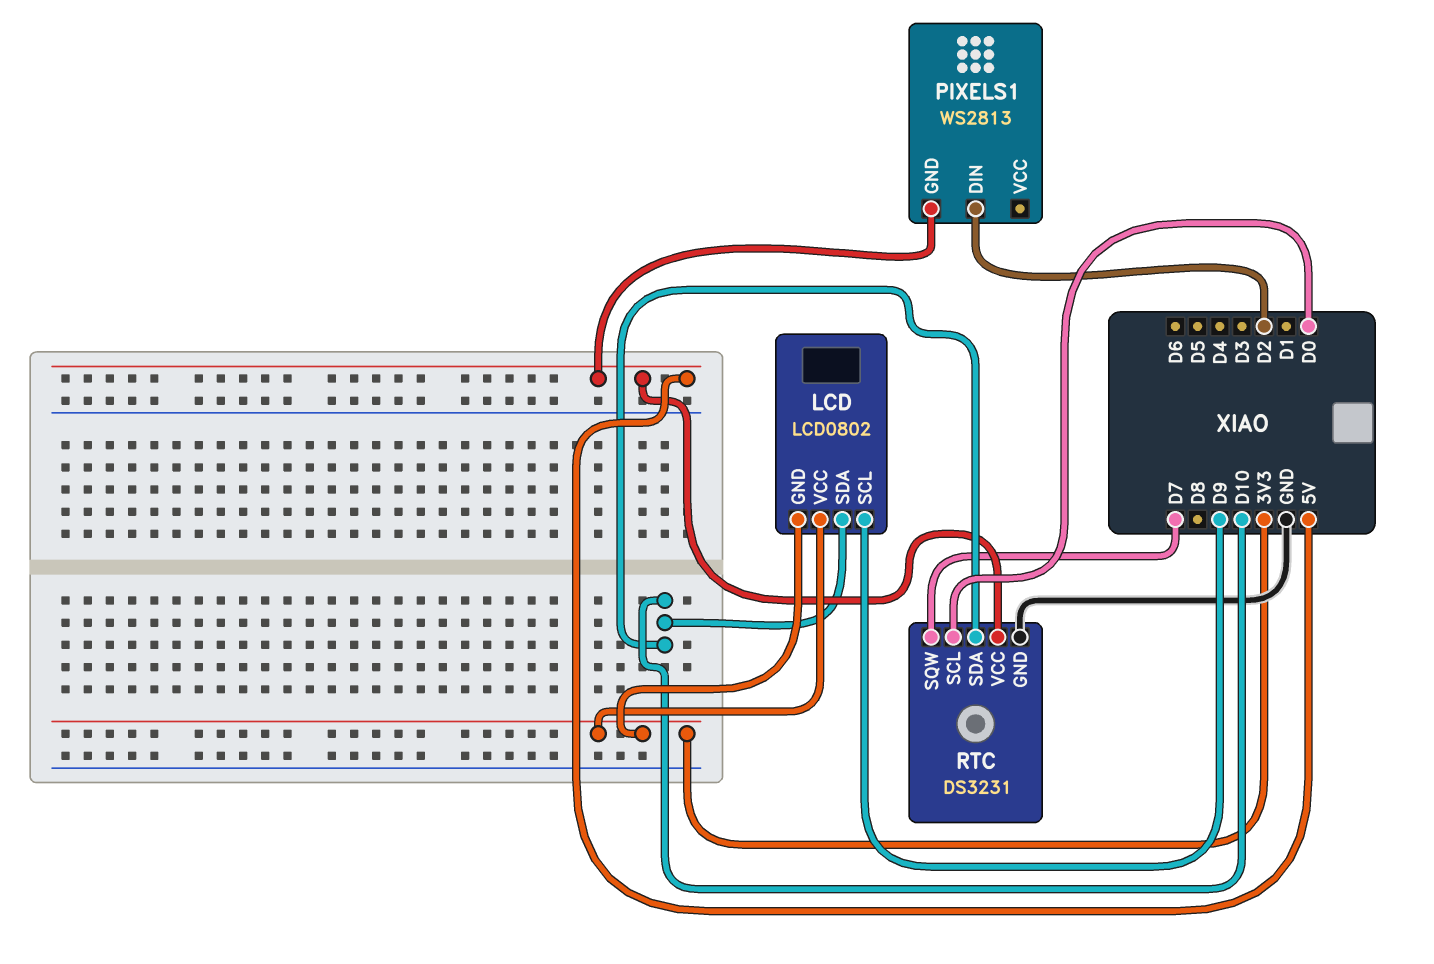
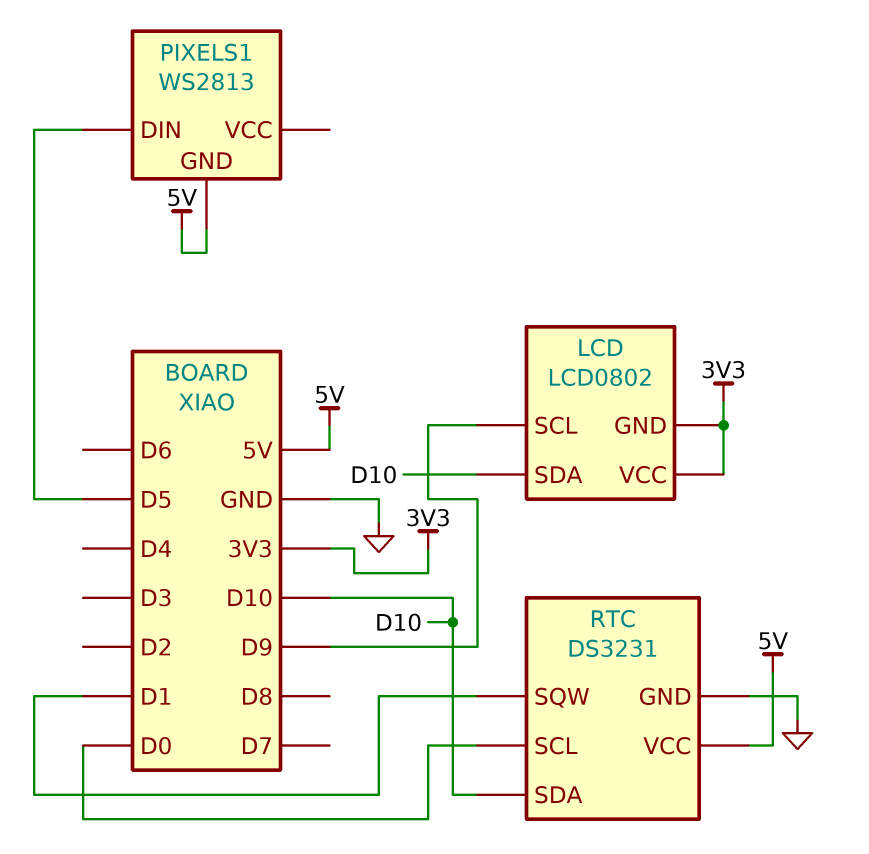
PIXELS1 pin DIN: D2 -> D5
RTC pin SQW: D7 -> D1

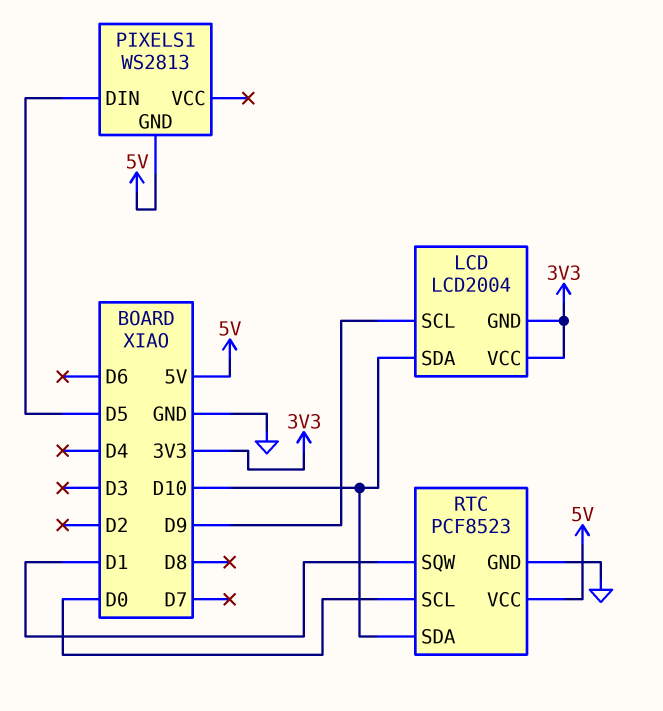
LCD: LCD0802 -> LCD2004
RTC: DS3231 -> PCF8523

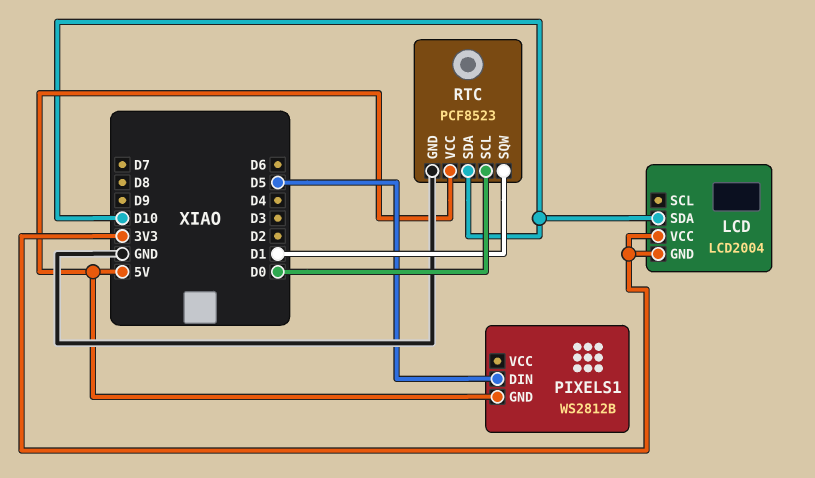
LCD pin SCL: D9 -> none
PIXELS1: WS2813 -> WS2812B

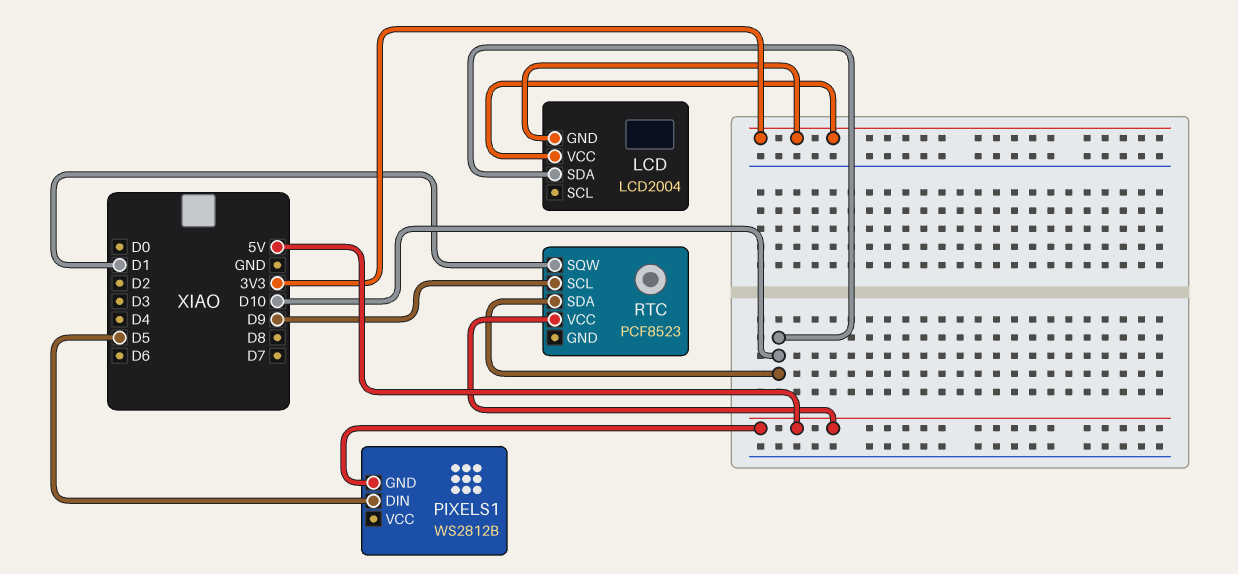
RTC pin GND: GND -> none
RTC pin SCL: D0 -> D9

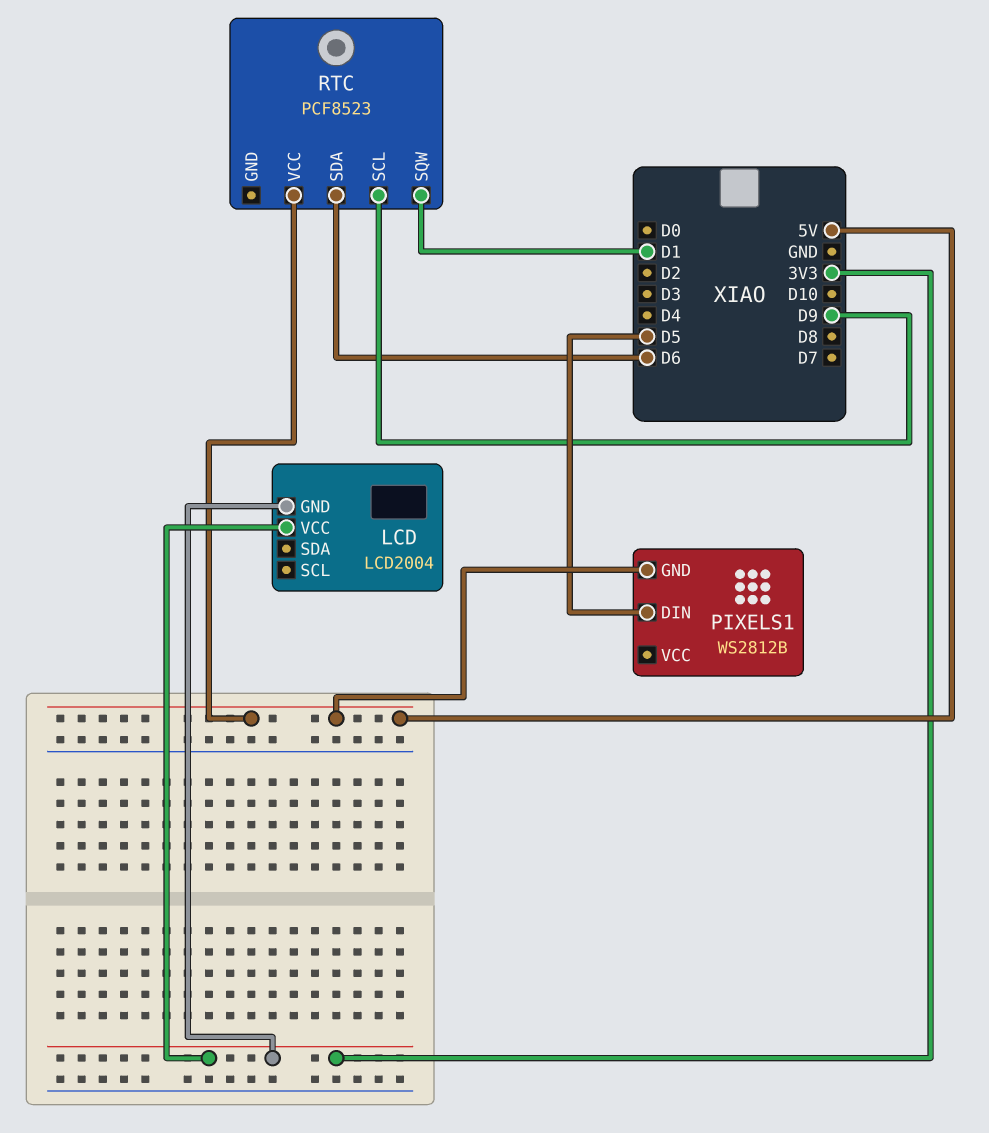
LCD pin SDA: D10 -> none
RTC pin SDA: D10 -> D6

